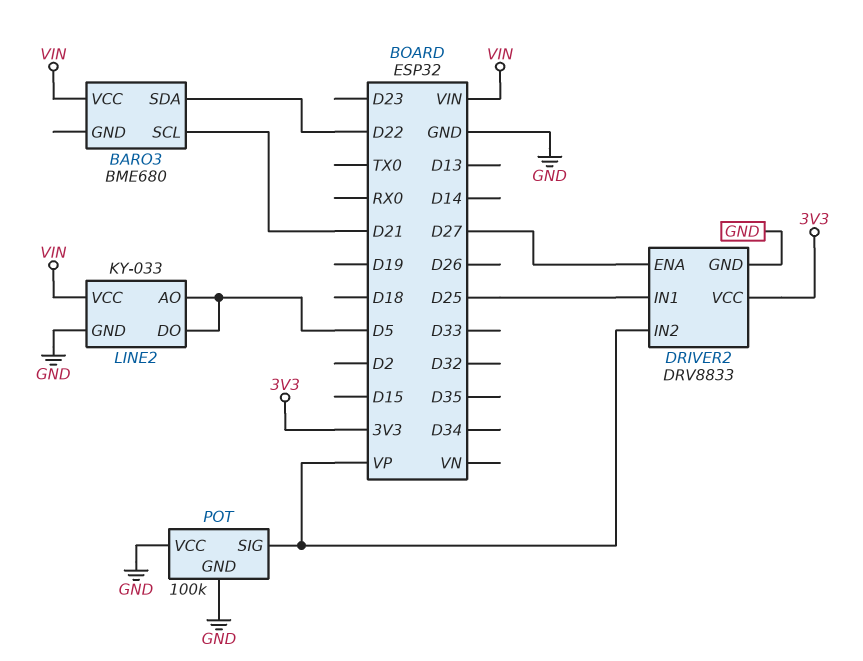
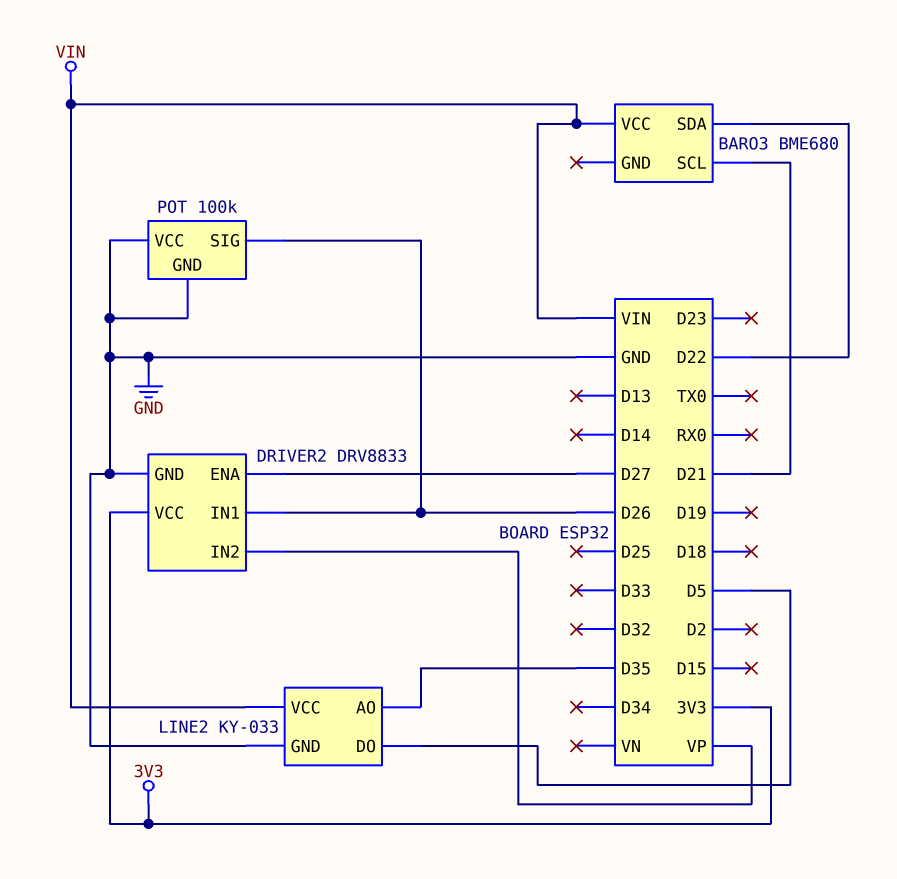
DRIVER2 pin IN1: D25 -> D26
LINE2 pin AO: D5 -> D35
POT pin SIG: VP -> D26

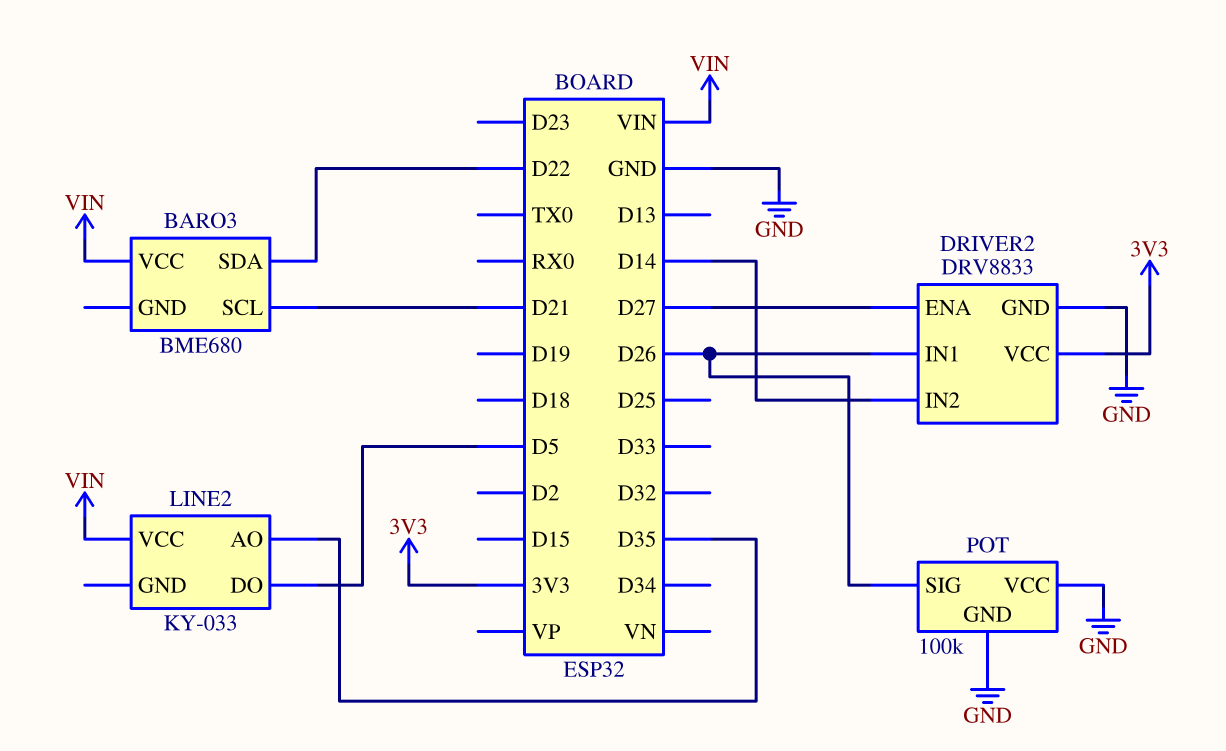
DRIVER2 pin IN2: VP -> D14
LINE2 pin GND: GND -> none

